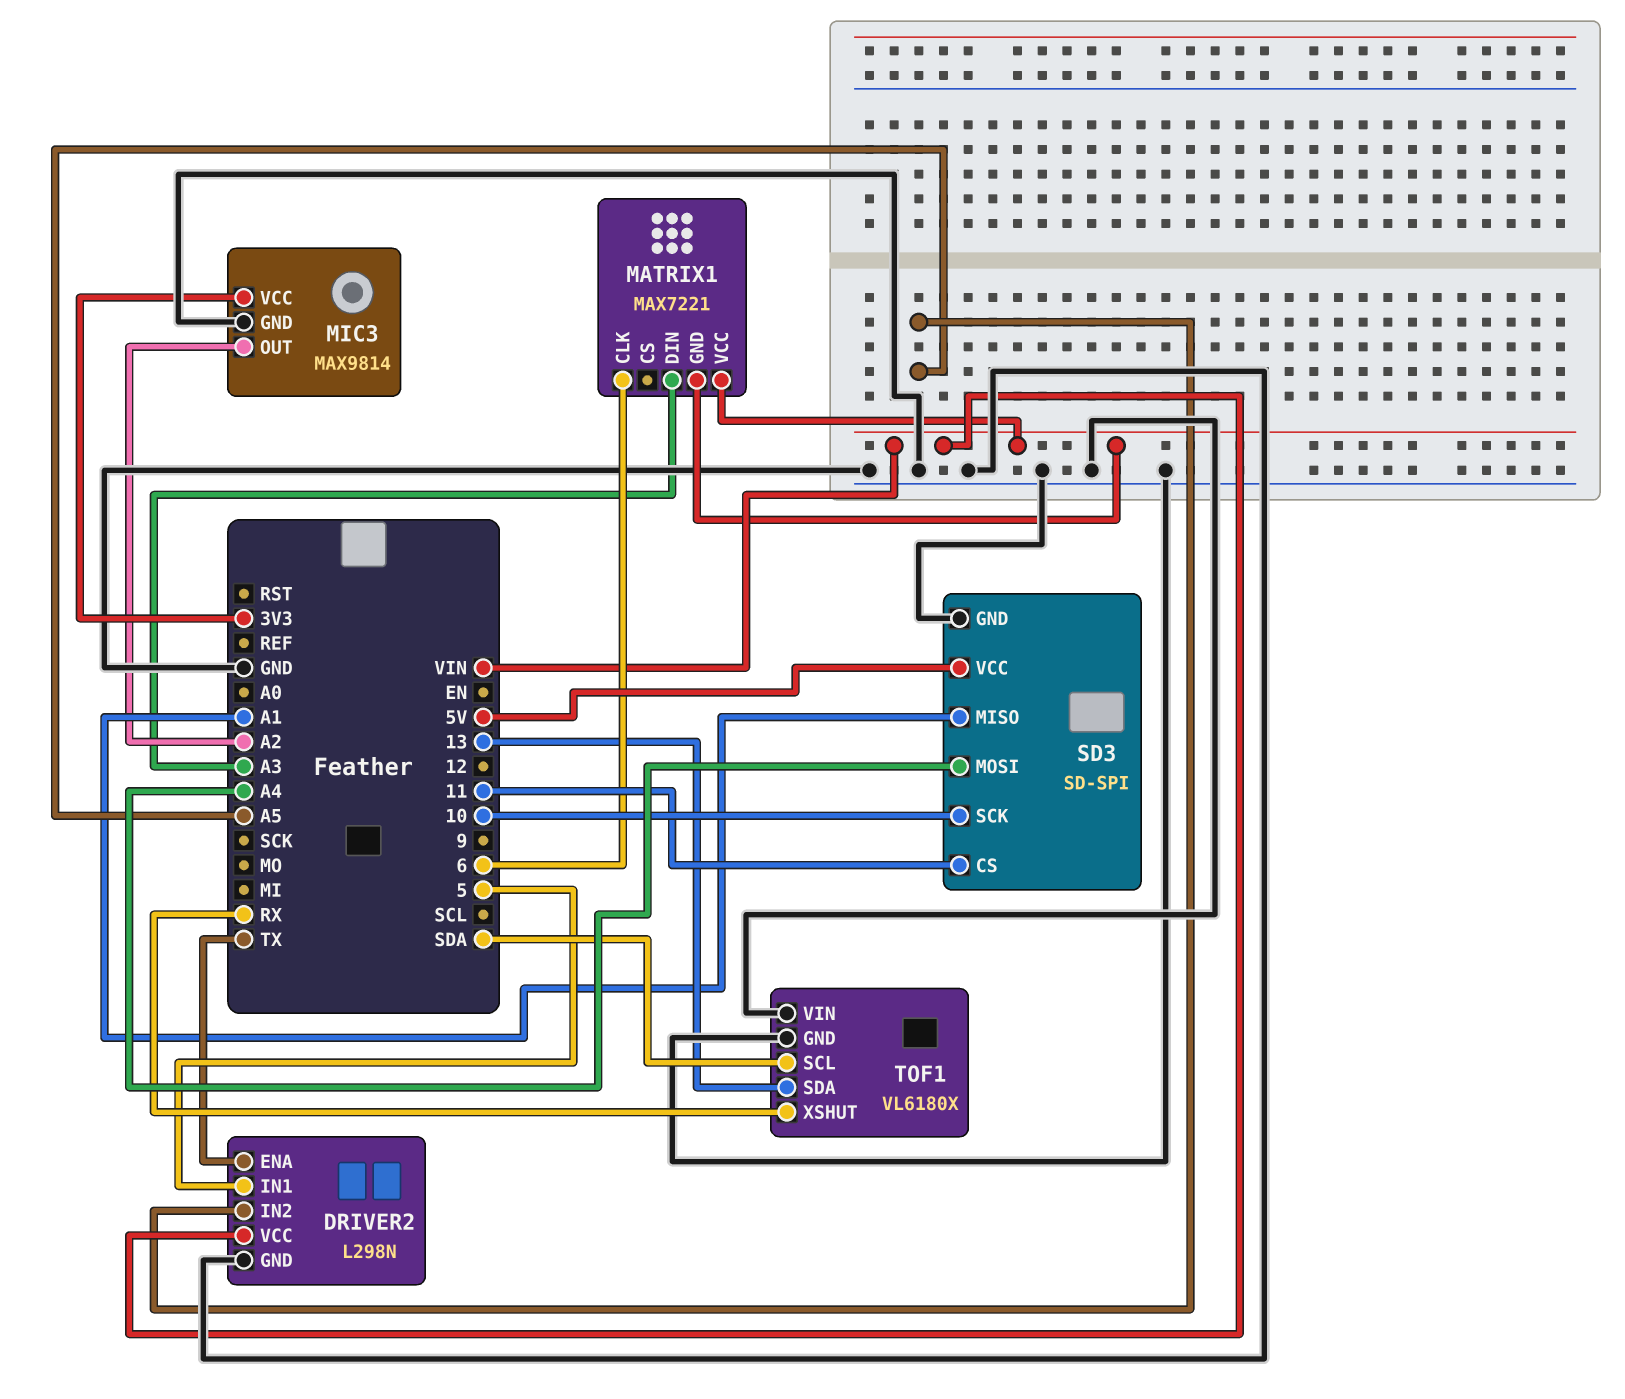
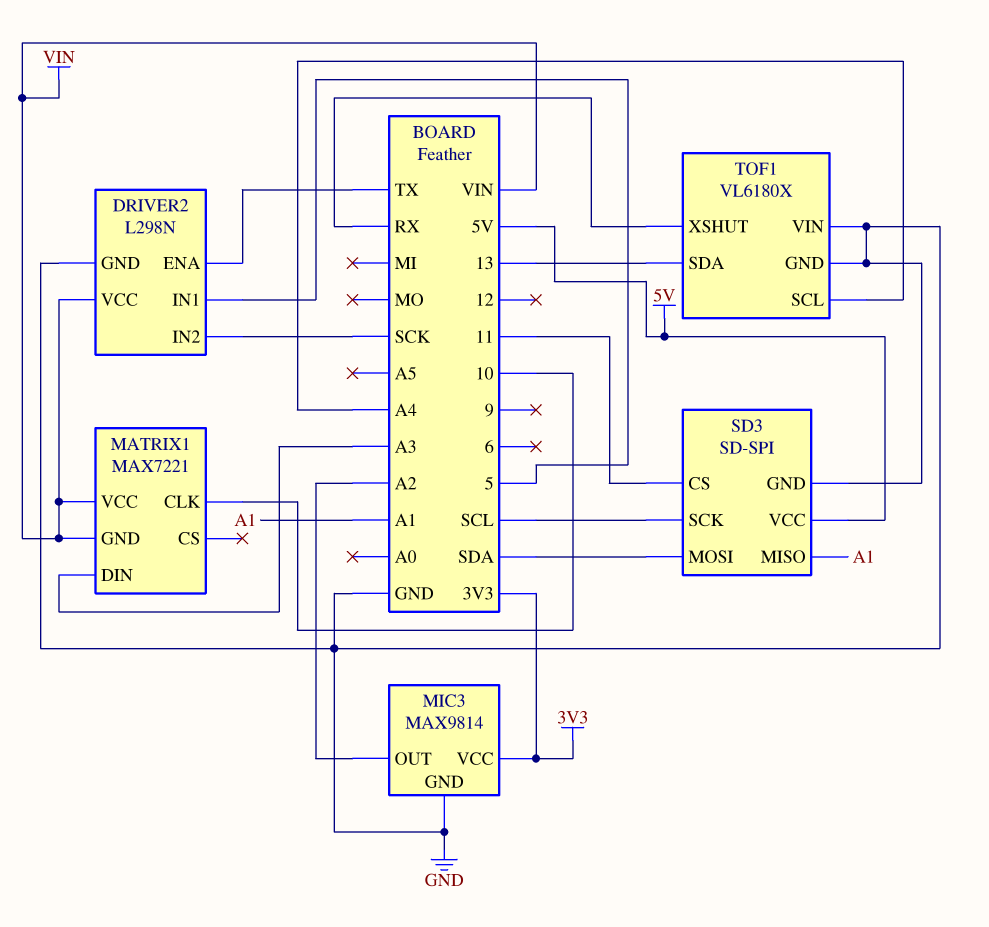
DRIVER2 pin IN2: A5 -> SCK
MATRIX1 pin CLK: 6 -> 10
SD3 pin MOSI: A4 -> SDA
SD3 pin SCK: 10 -> SCL
TOF1 pin SCL: SDA -> A4

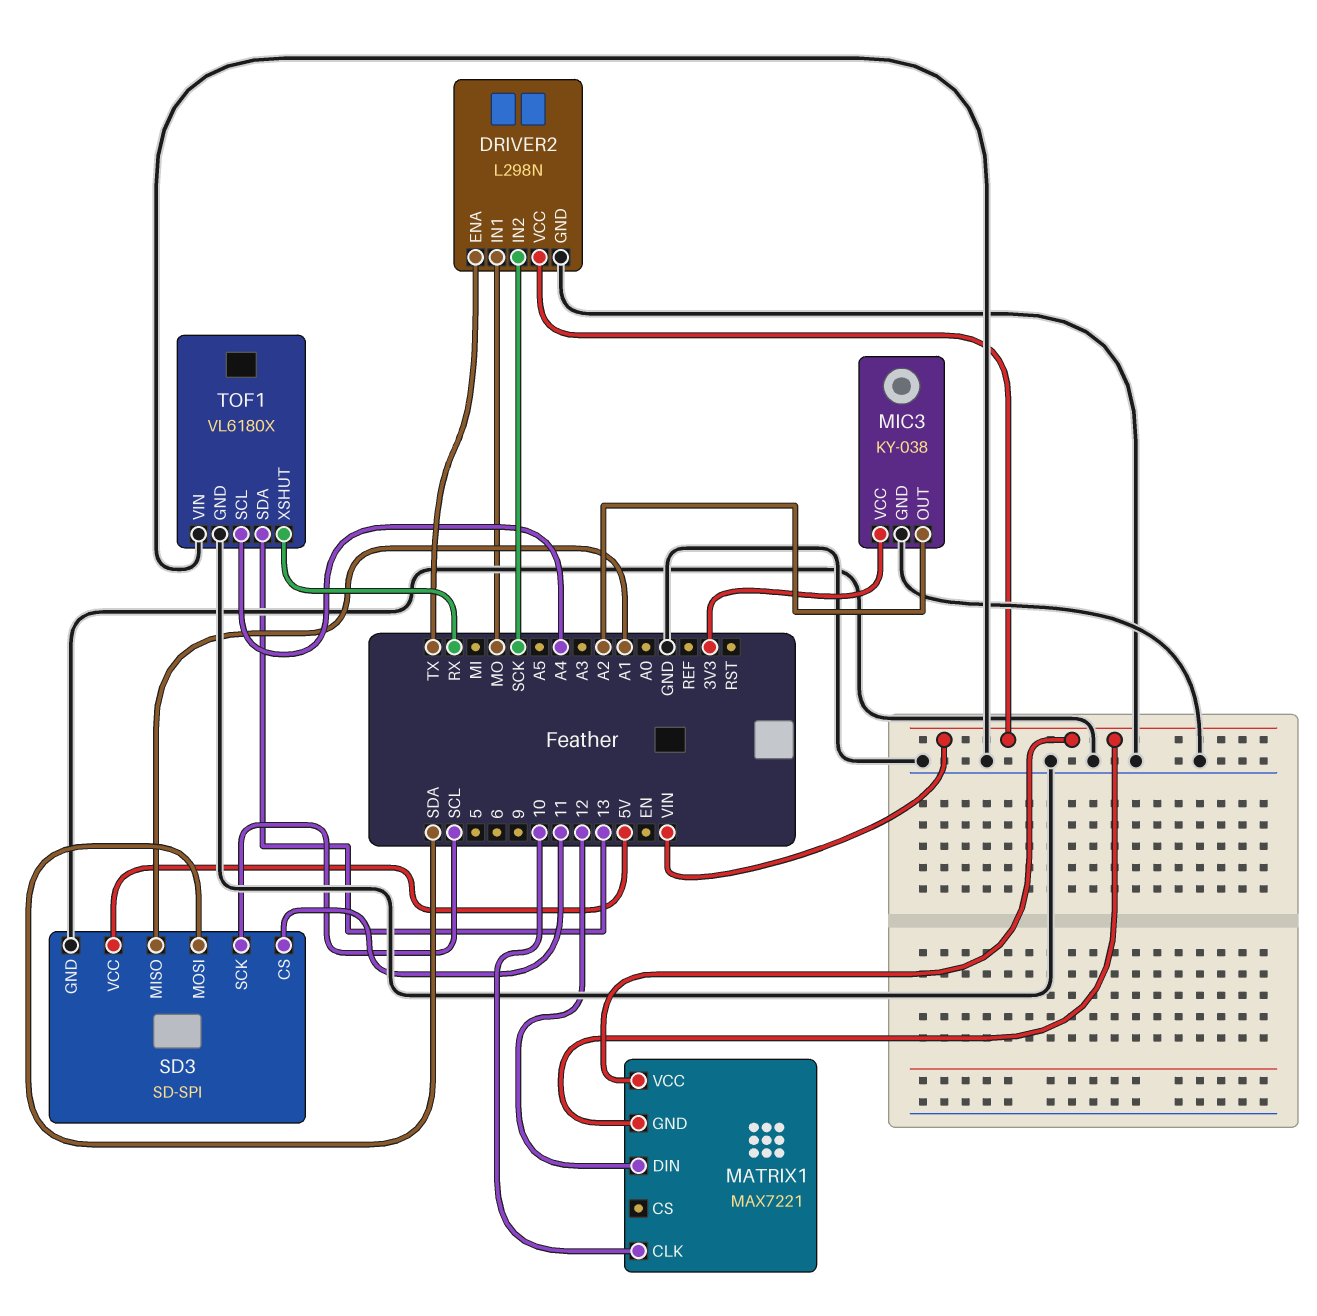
DRIVER2 pin IN1: 5 -> MO
MATRIX1 pin DIN: A3 -> 12
MIC3: MAX9814 -> KY-038

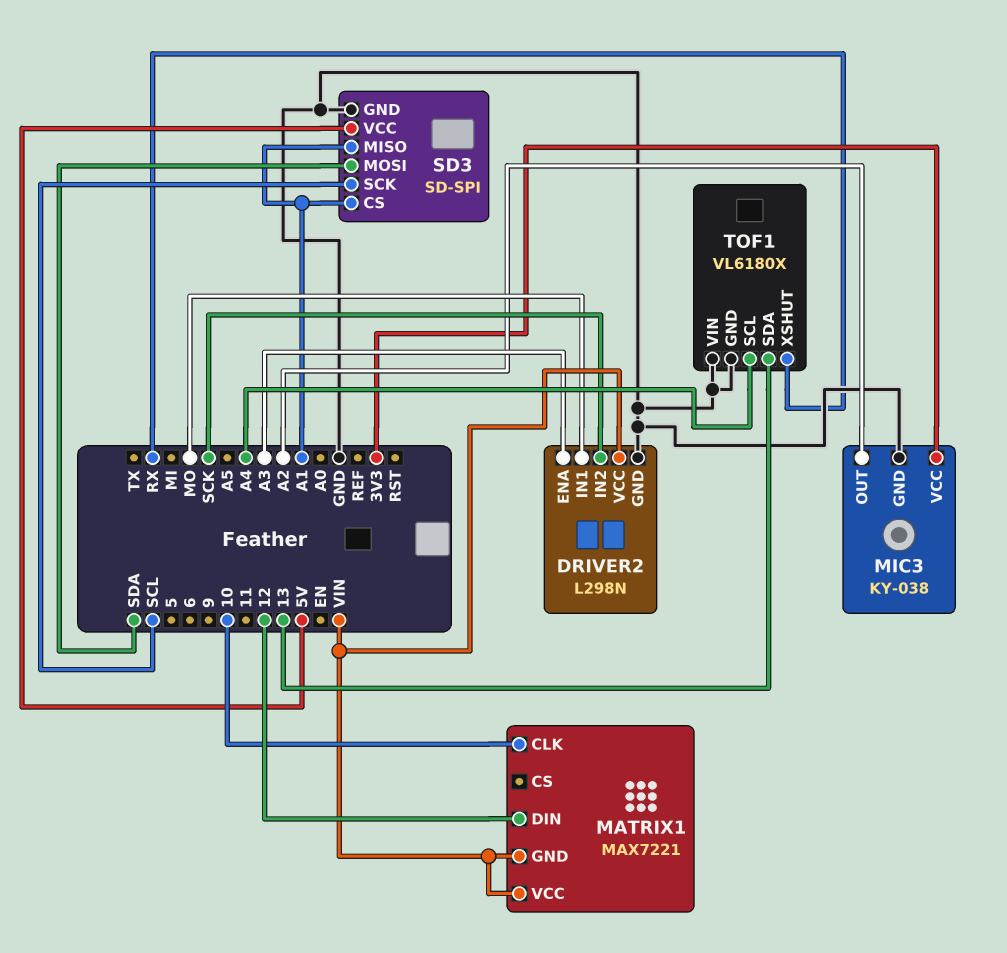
DRIVER2 pin ENA: TX -> A3
SD3 pin CS: 11 -> A1

